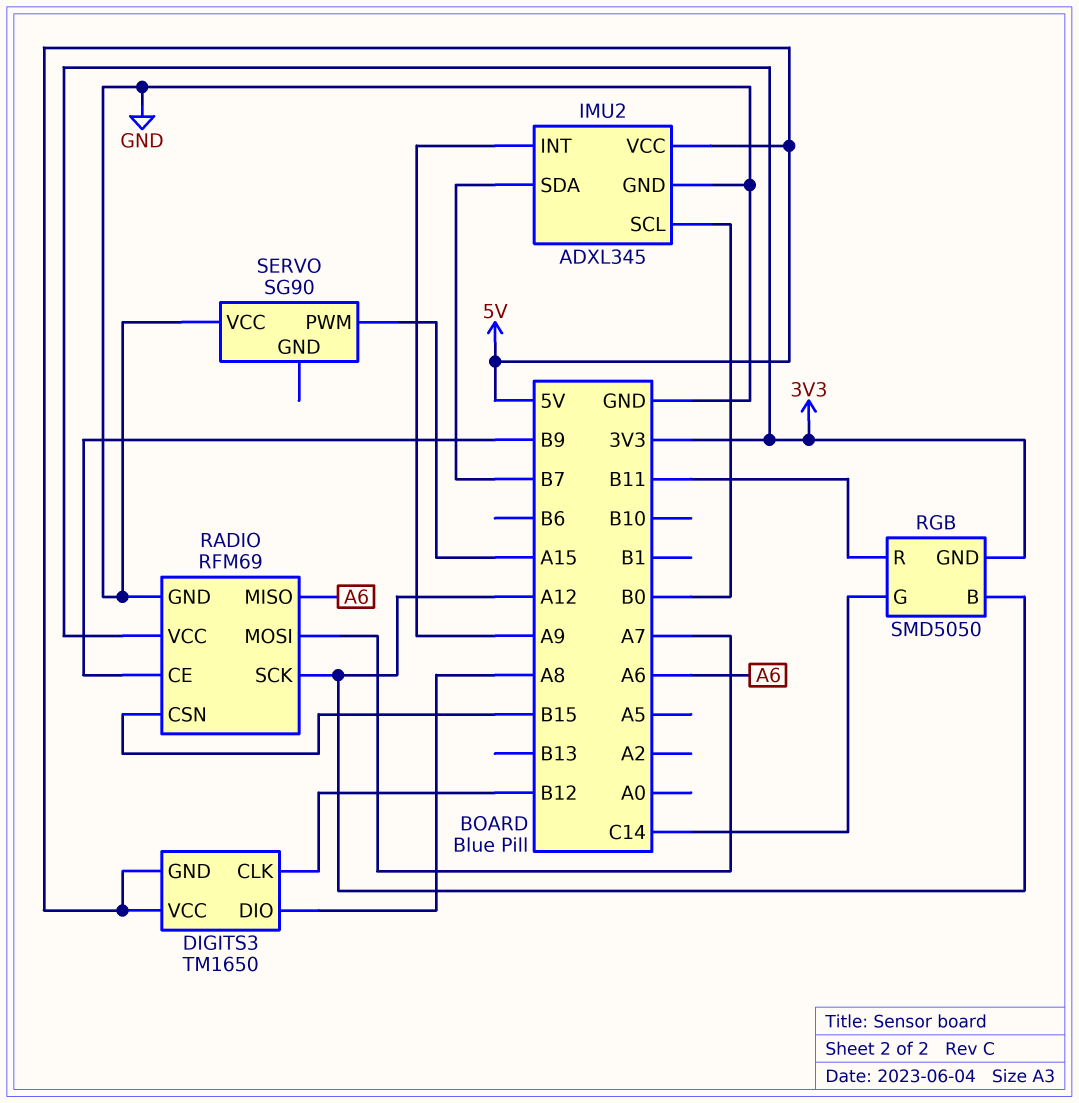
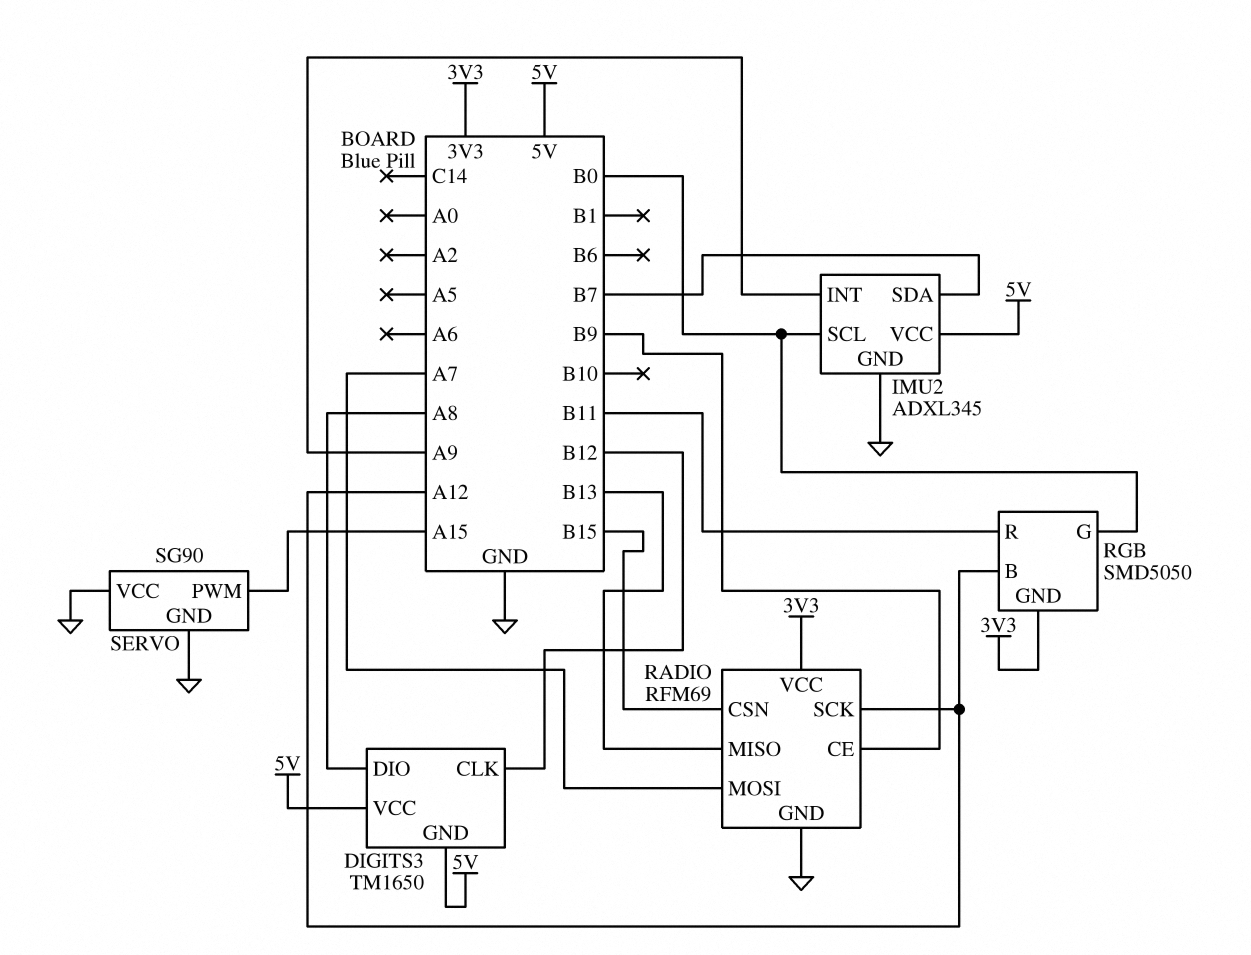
RADIO pin MISO: A6 -> B13
RGB pin G: C14 -> B0
SERVO pin GND: none -> GND

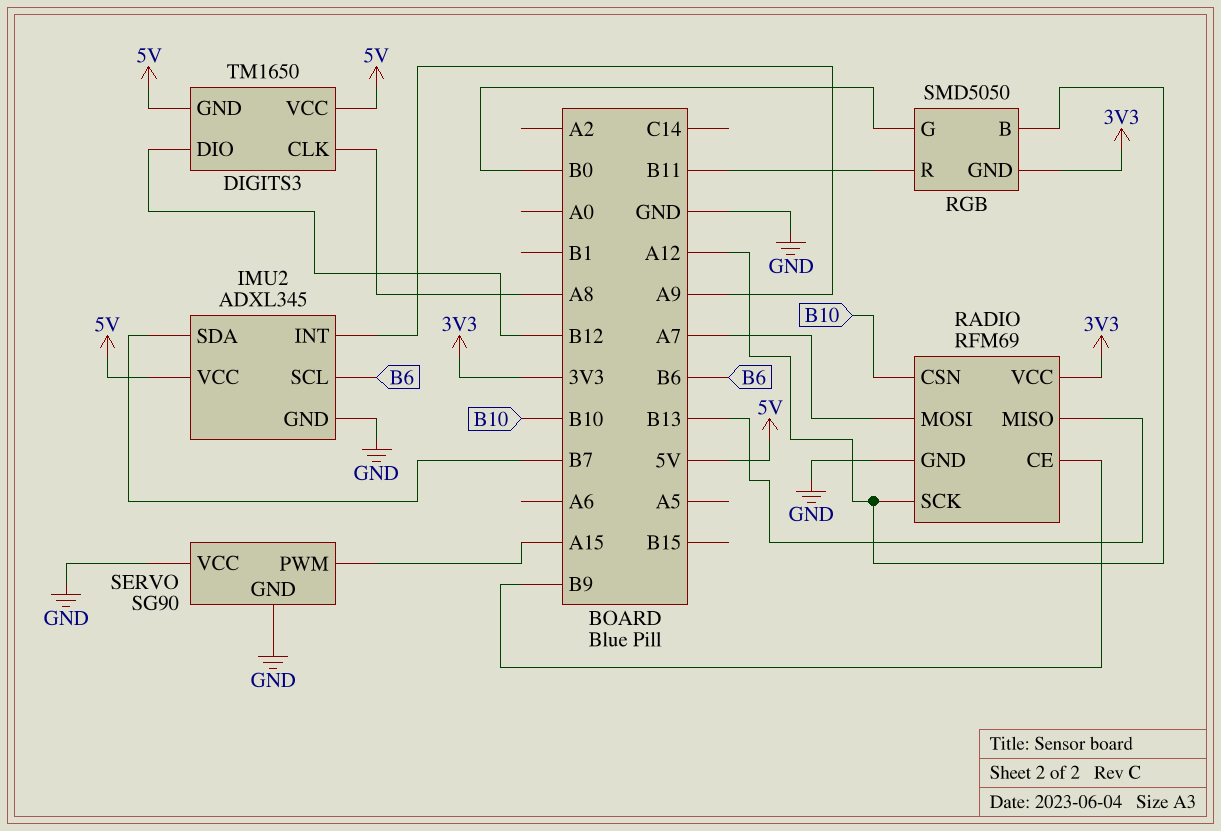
DIGITS3 pin CLK: B12 -> A8
DIGITS3 pin DIO: A8 -> B12
IMU2 pin SCL: B0 -> B6
RADIO pin CSN: B15 -> B10

